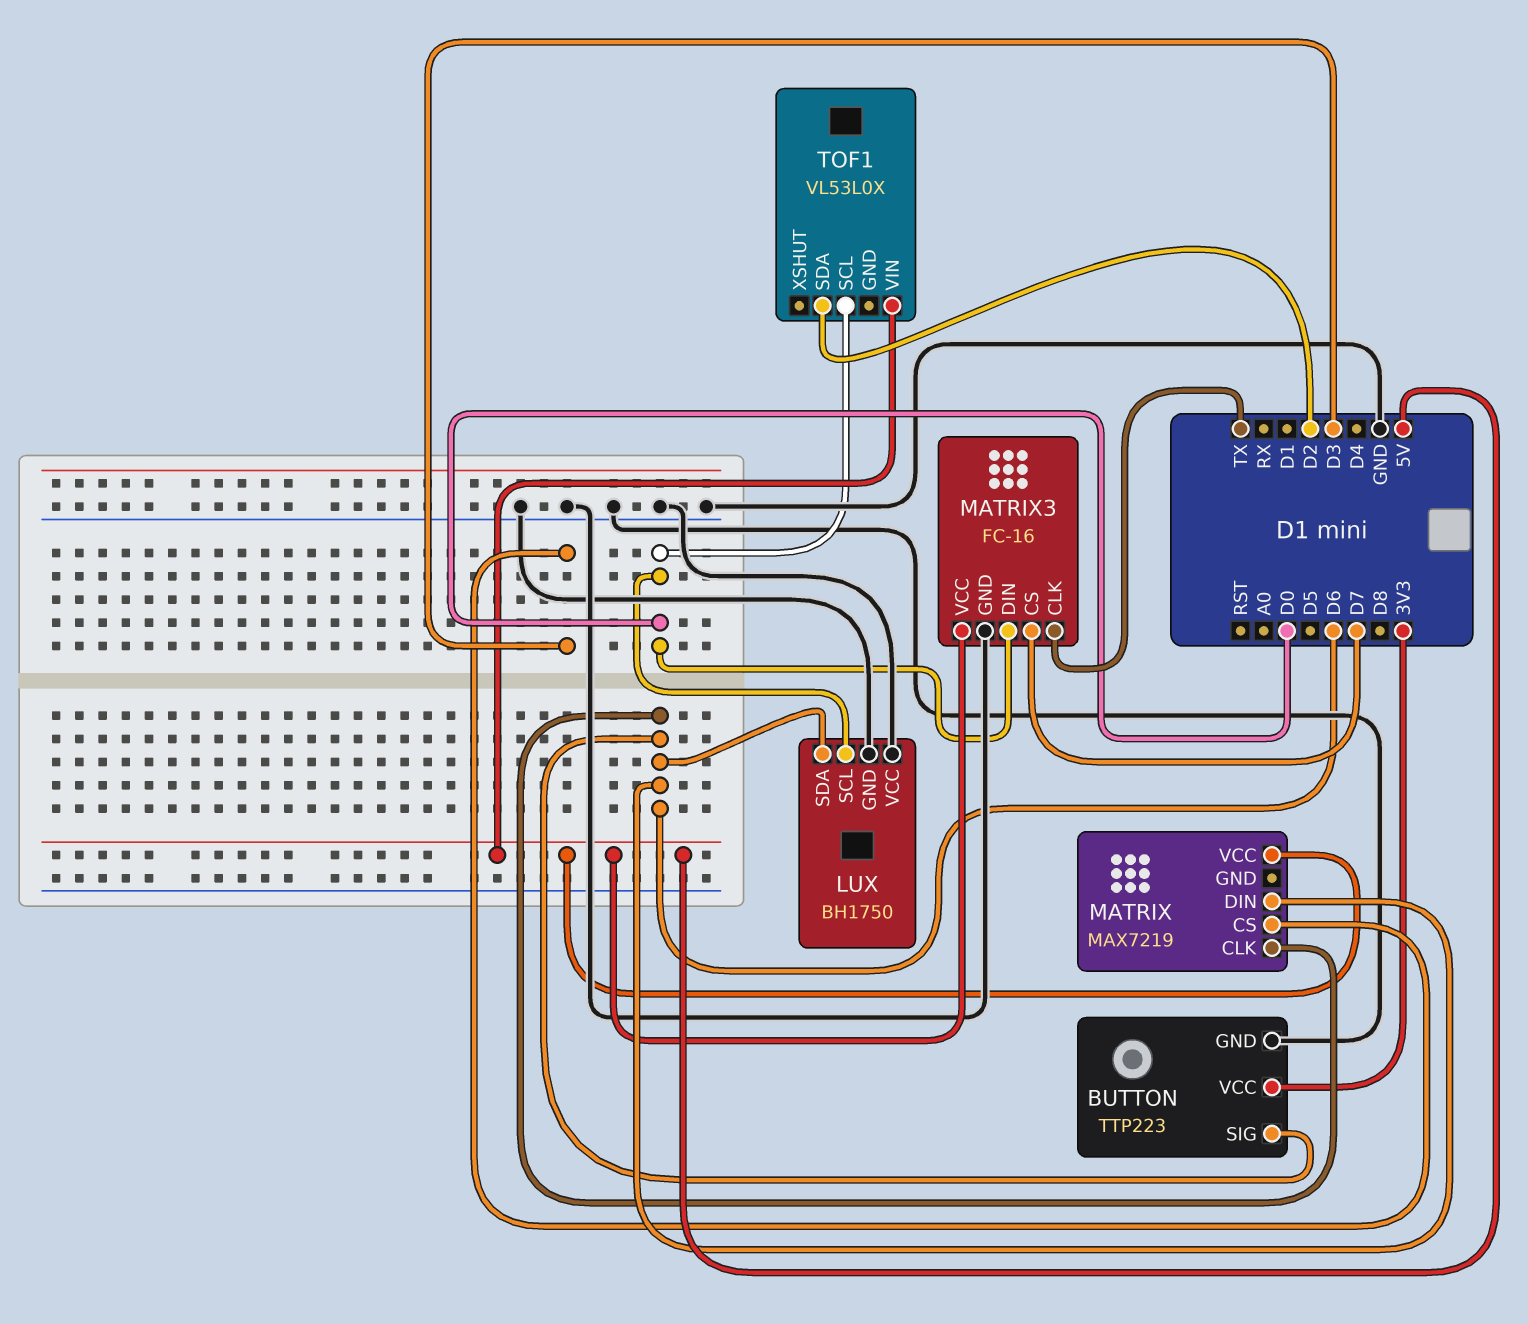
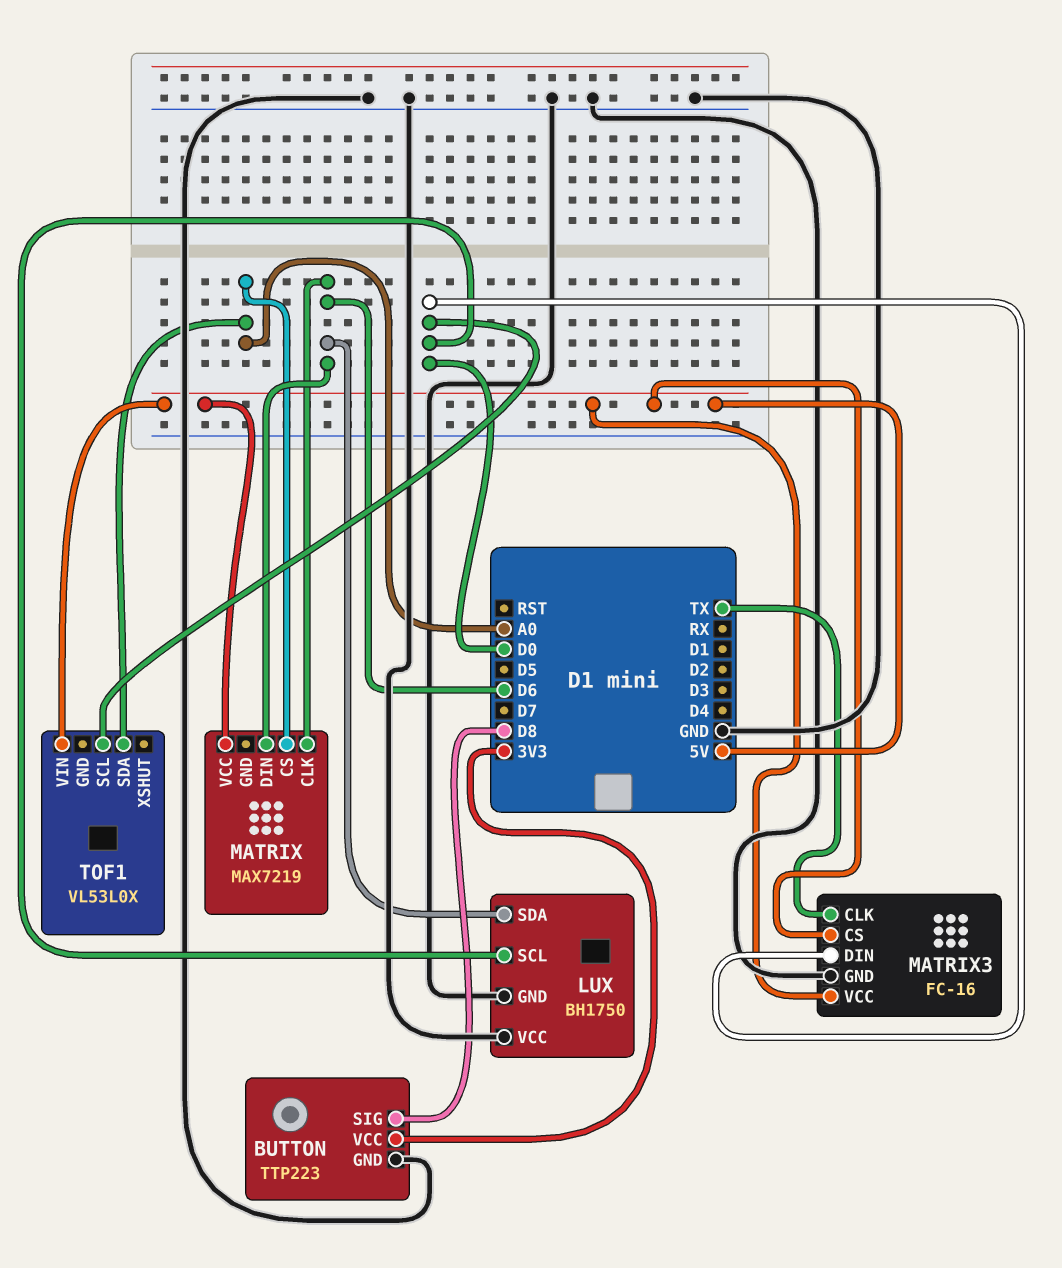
BUTTON pin SIG: D6 -> D8
MATRIX pin CS: D3 -> A0
MATRIX3 pin CS: D7 -> 5V
TOF1 pin SDA: D2 -> A0

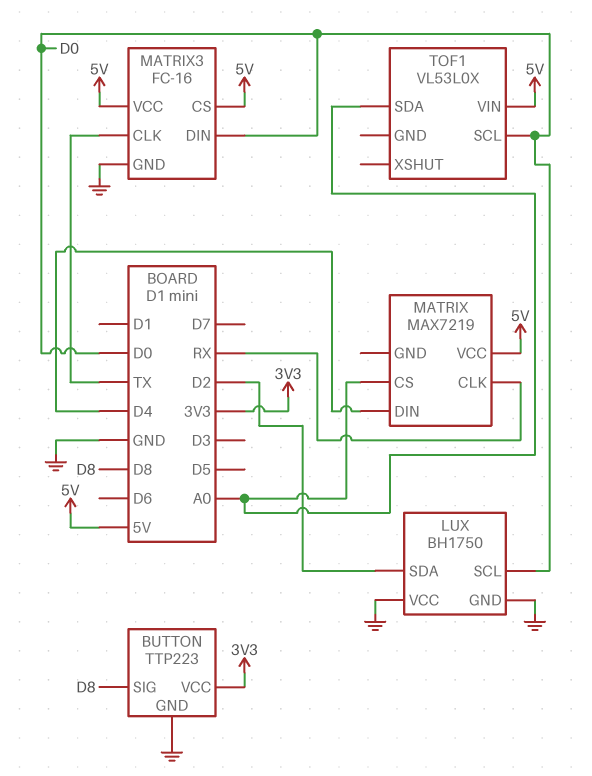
LUX pin SDA: D6 -> D2
MATRIX pin CLK: D6 -> RX
MATRIX pin DIN: D6 -> D4

